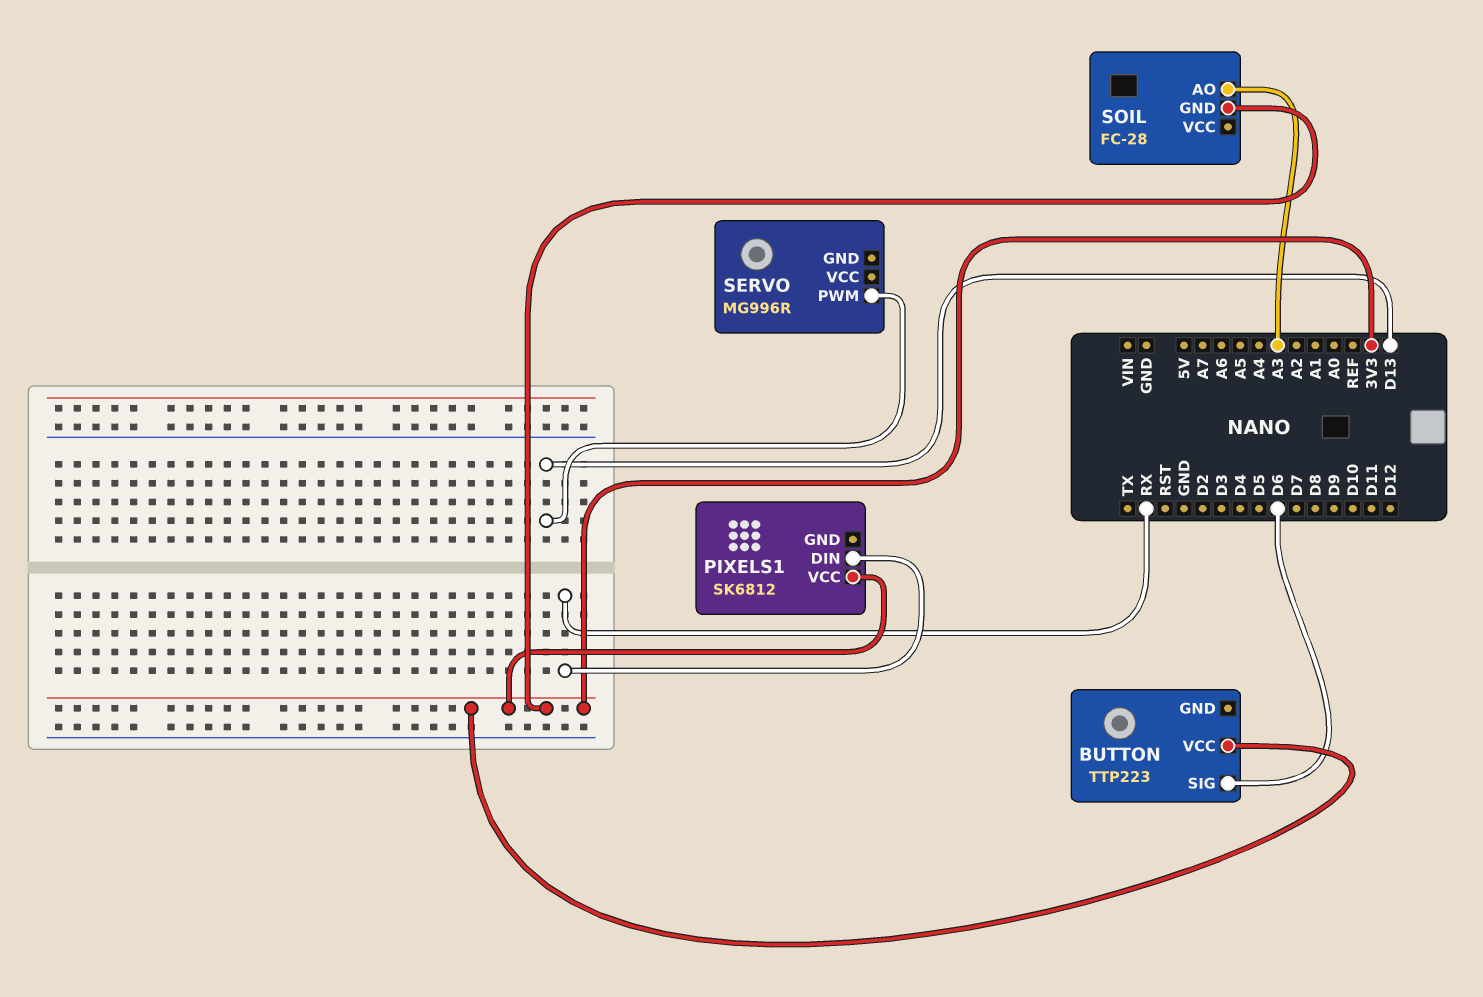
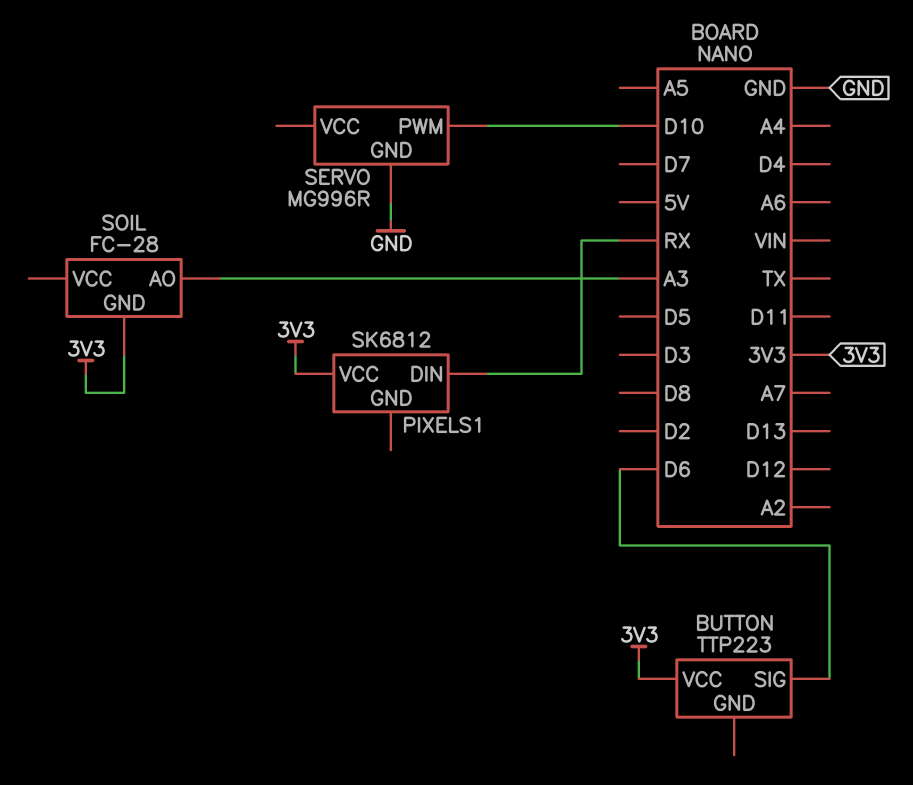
SERVO pin GND: none -> GND
SERVO pin PWM: D13 -> D10

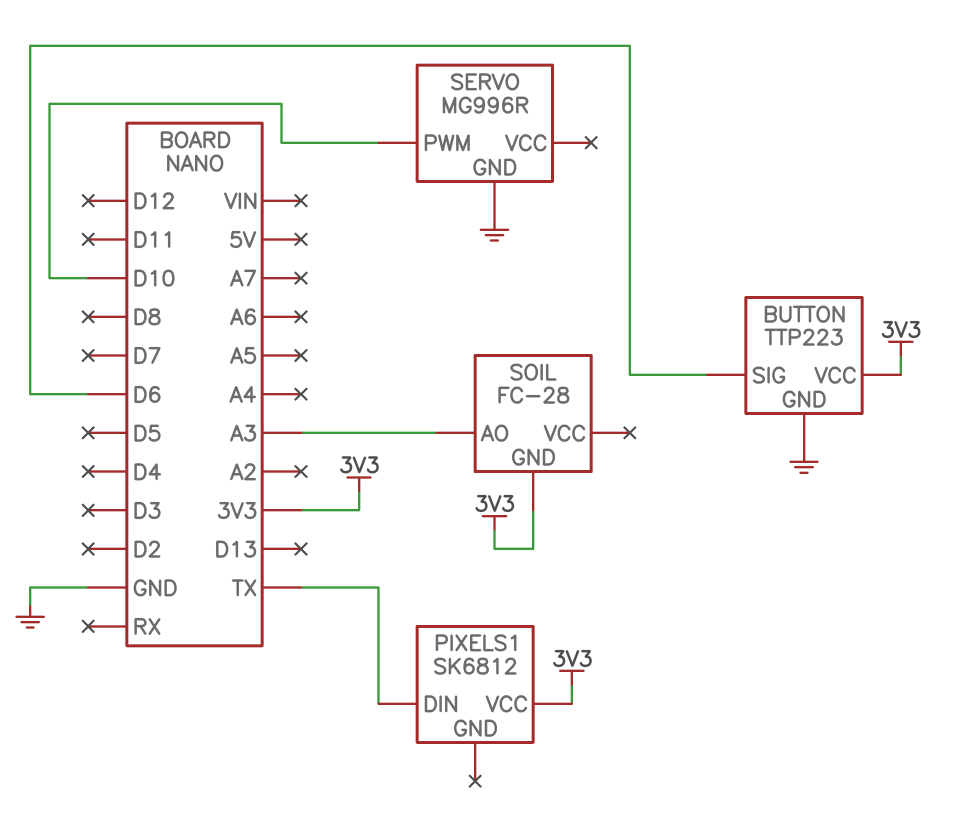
BUTTON pin GND: none -> GND
PIXELS1 pin DIN: RX -> TX

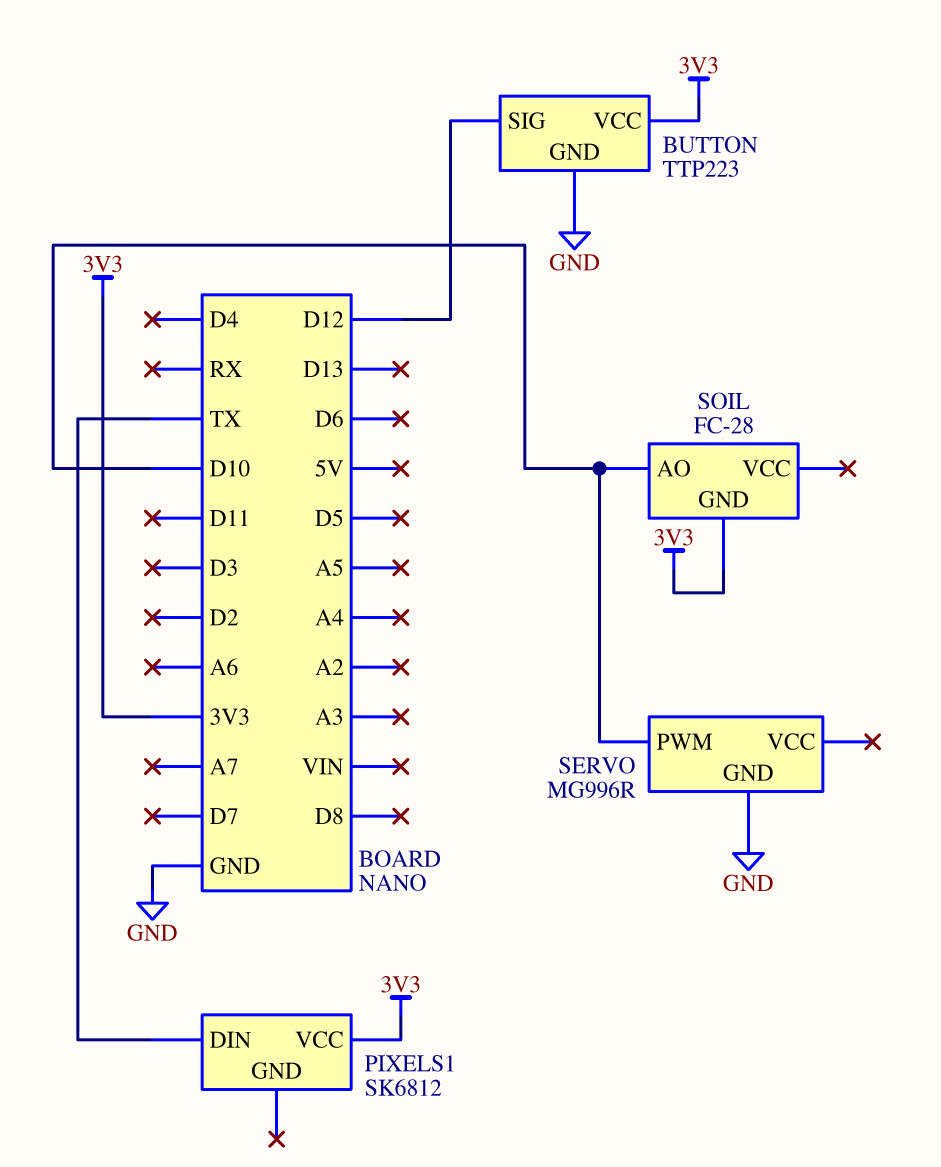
BUTTON pin SIG: D6 -> D12
SOIL pin AO: A3 -> D10

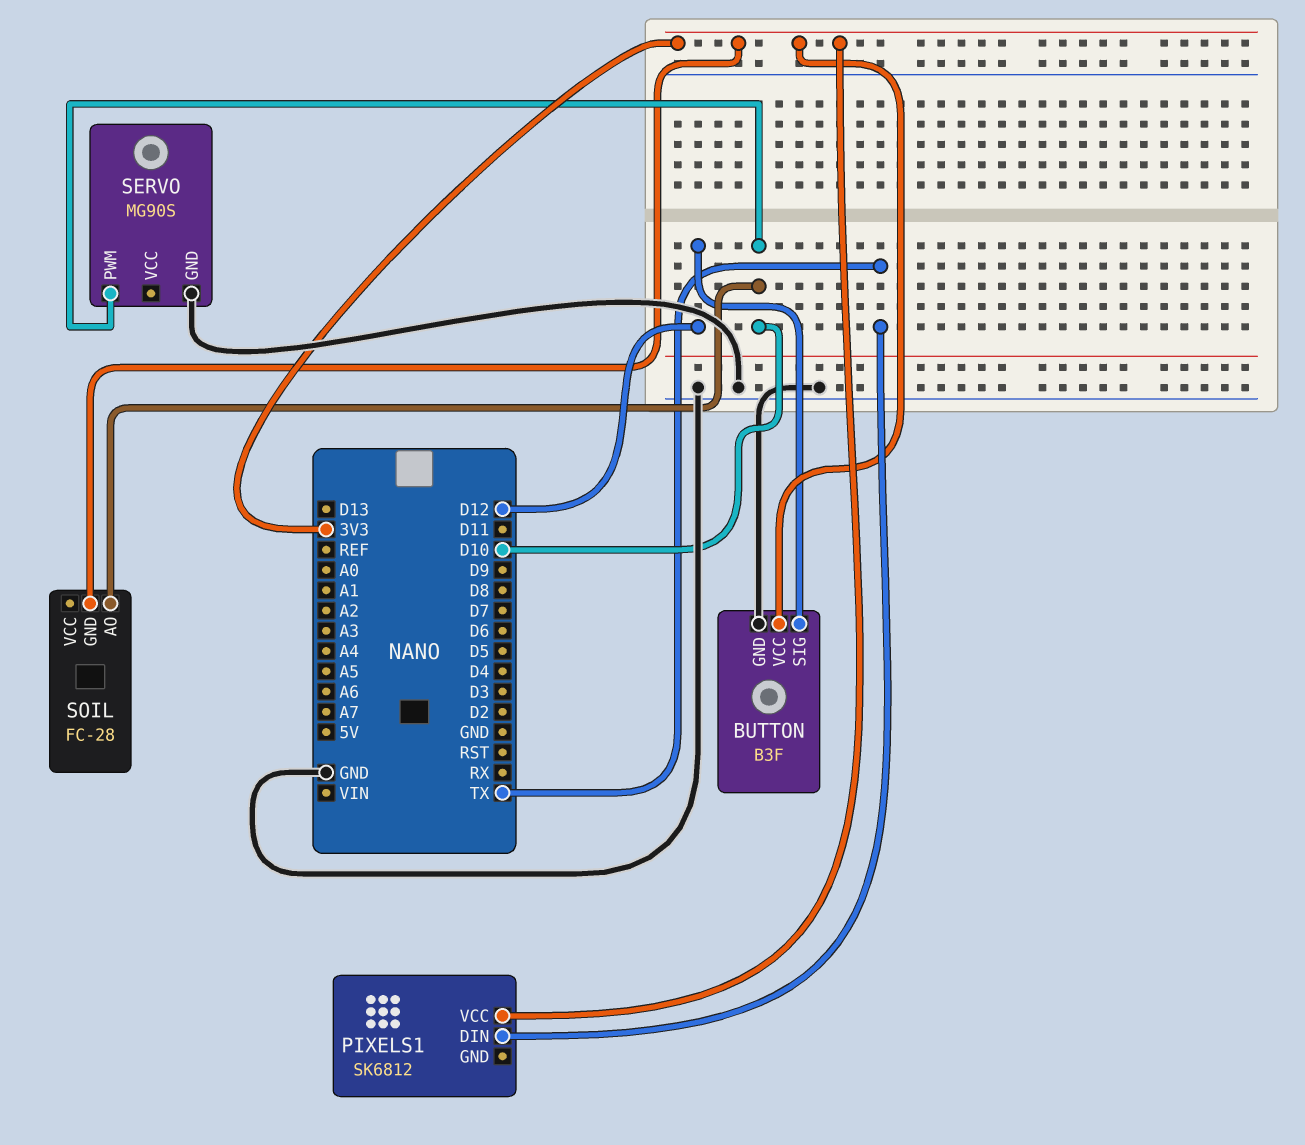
BUTTON: TTP223 -> B3F
SERVO: MG996R -> MG90S

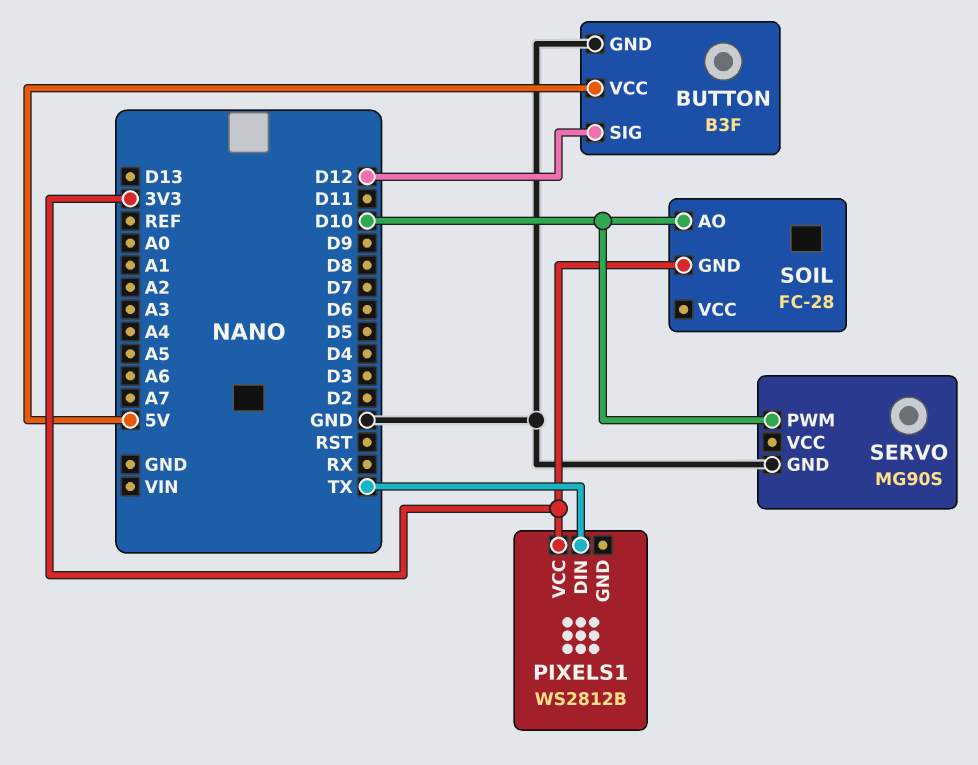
BUTTON pin VCC: 3V3 -> 5V
PIXELS1: SK6812 -> WS2812B

